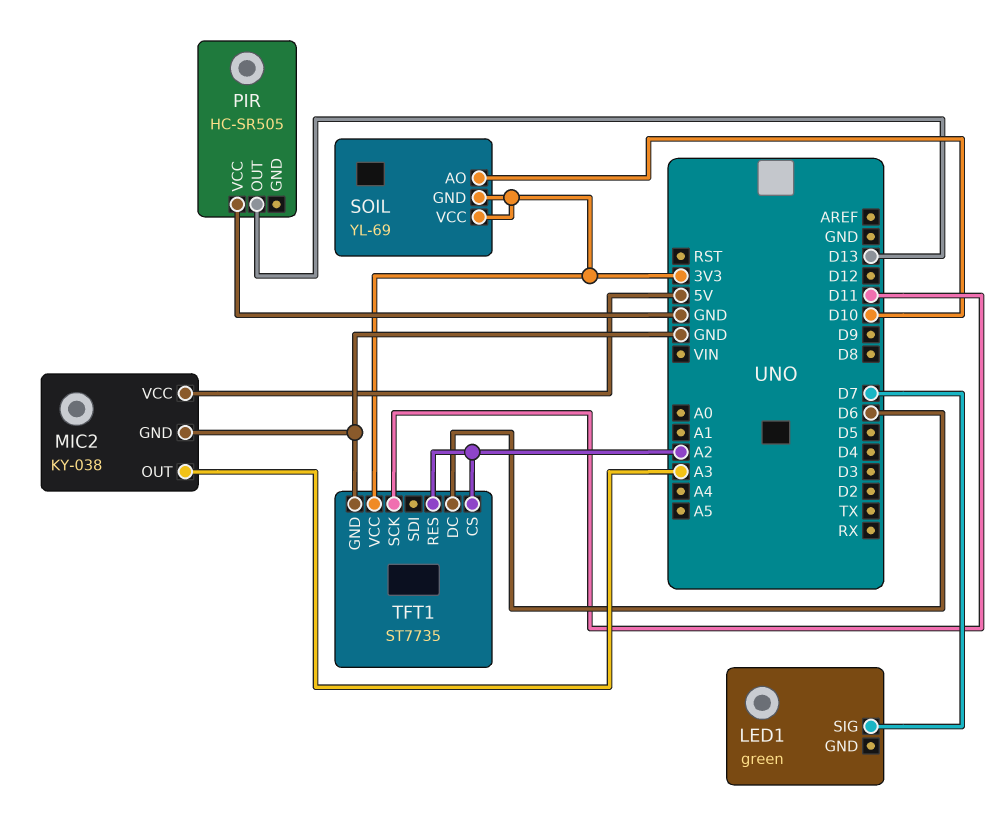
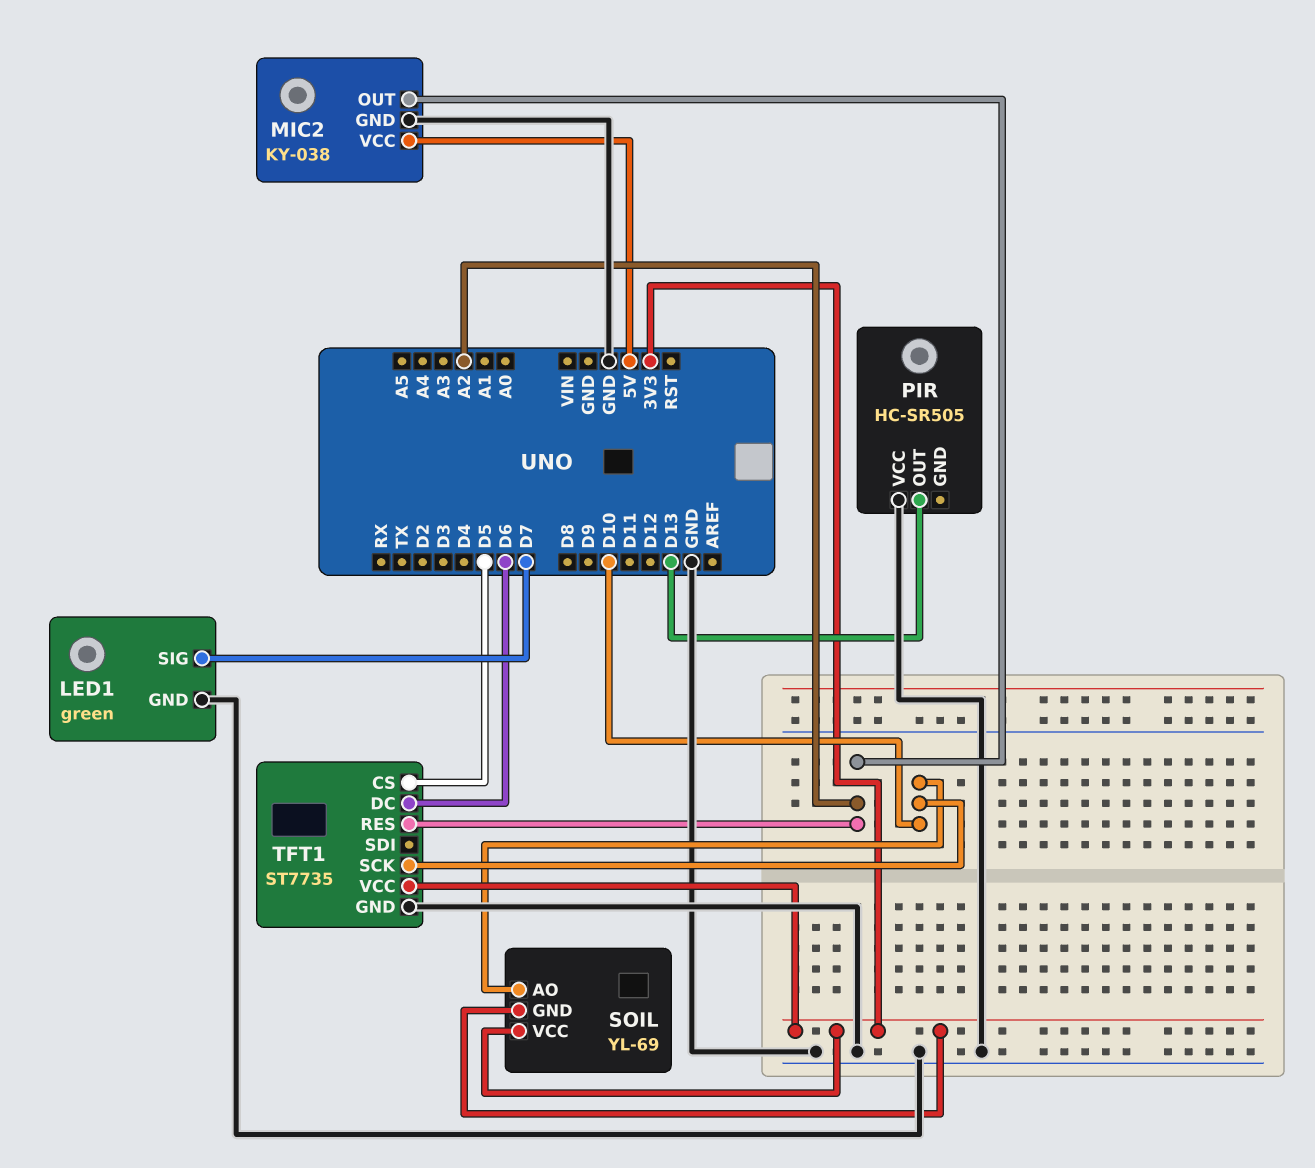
LED1 pin GND: none -> GND
MIC2 pin OUT: A3 -> A2
TFT1 pin CS: A2 -> D5
TFT1 pin SCK: D11 -> D10

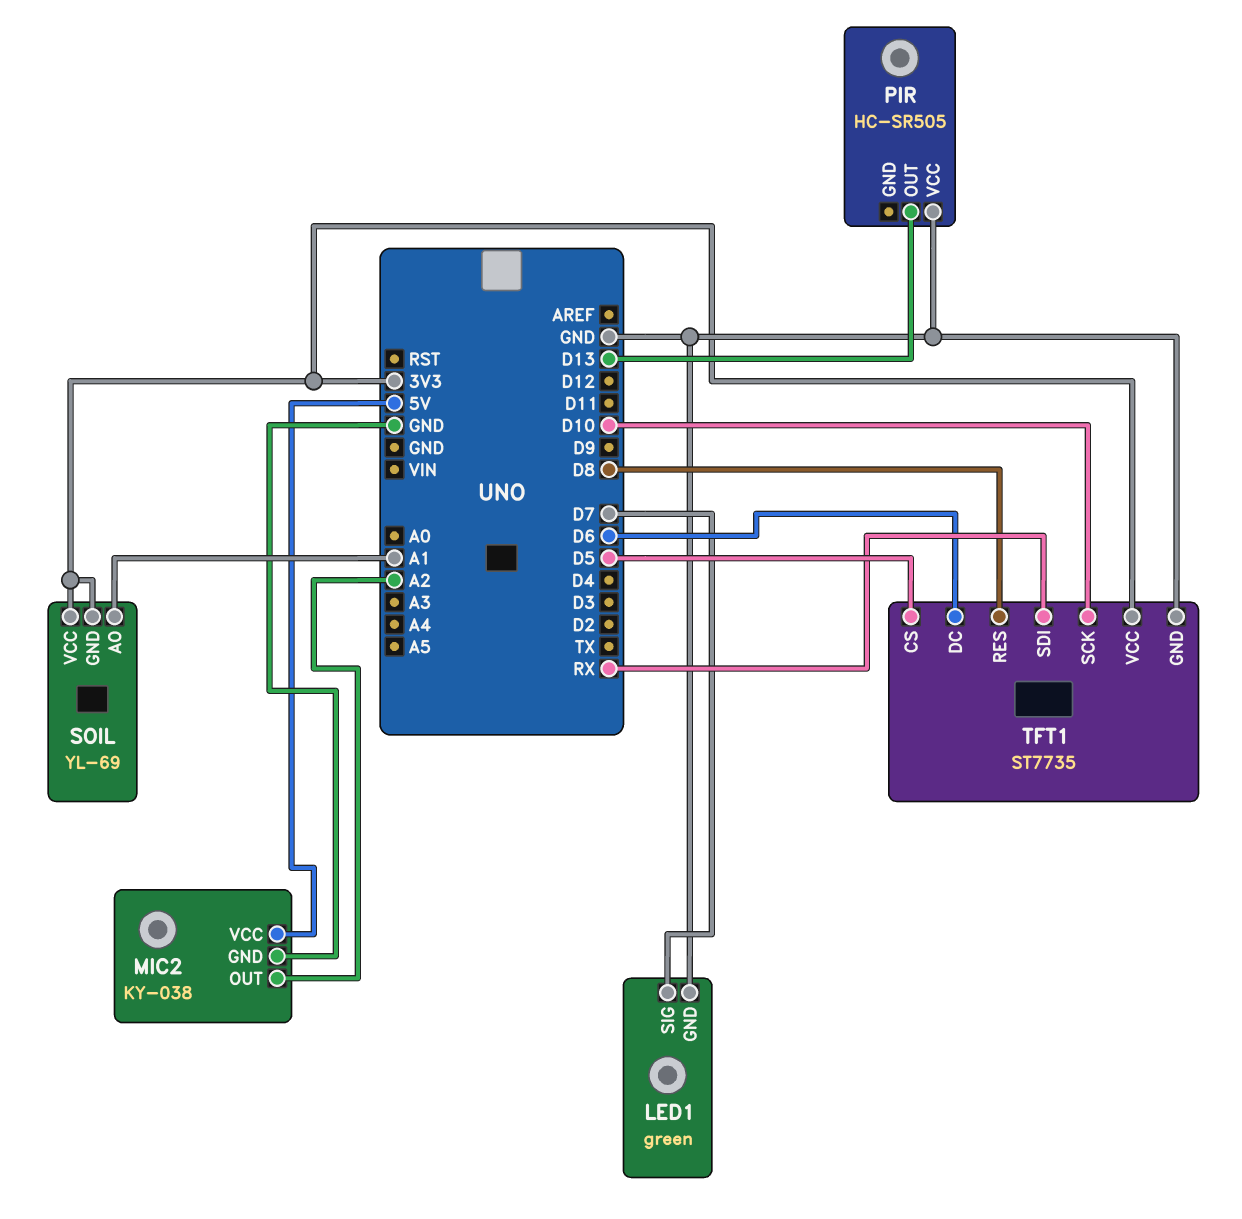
SOIL pin AO: D10 -> A1
TFT1 pin RES: A2 -> D8
TFT1 pin SDI: none -> RX

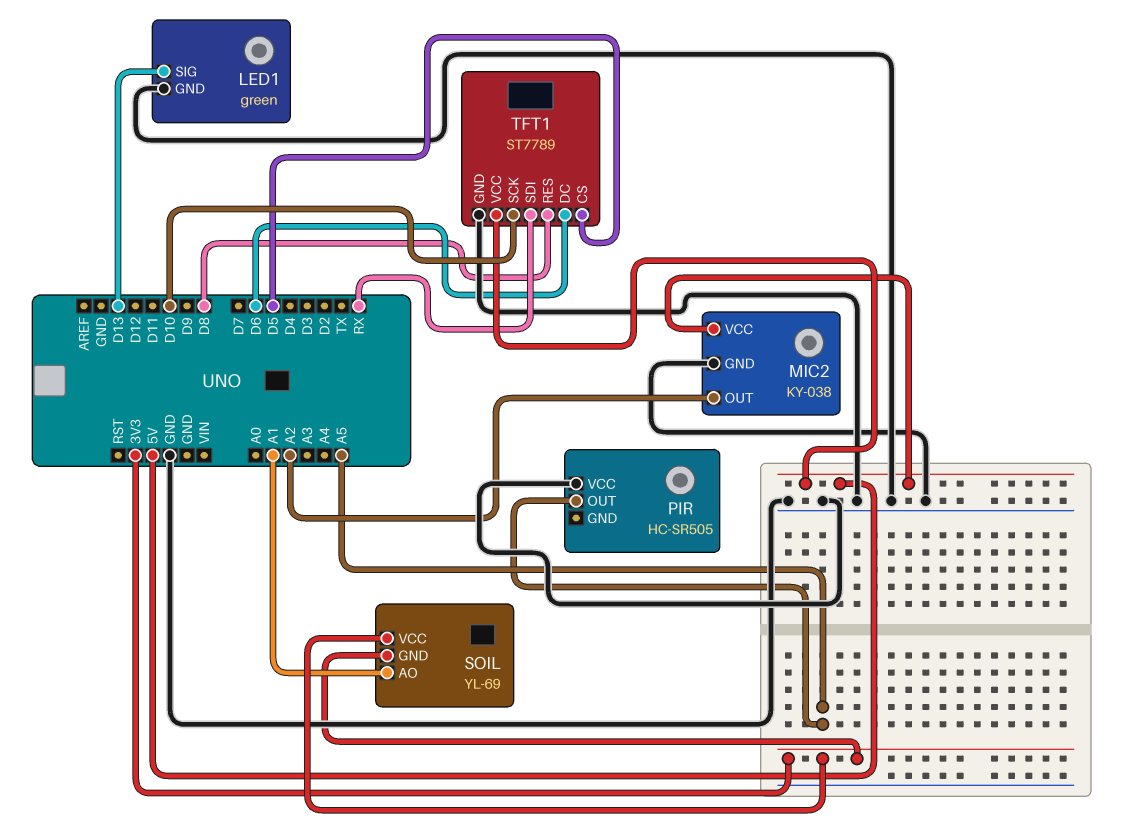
LED1 pin SIG: D7 -> D13
PIR pin OUT: D13 -> A5
TFT1: ST7735 -> ST7789
TFT1 pin VCC: 3V3 -> 5V

